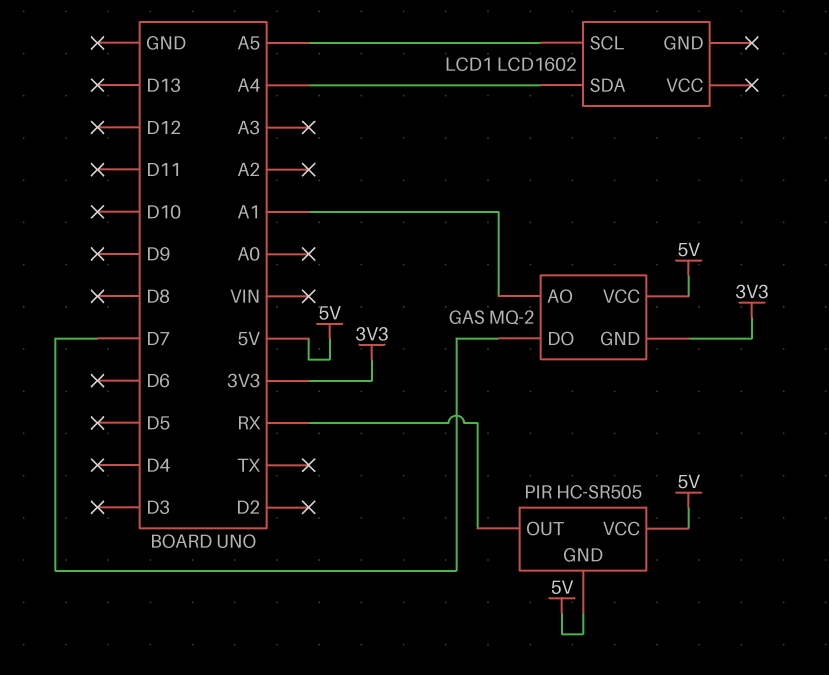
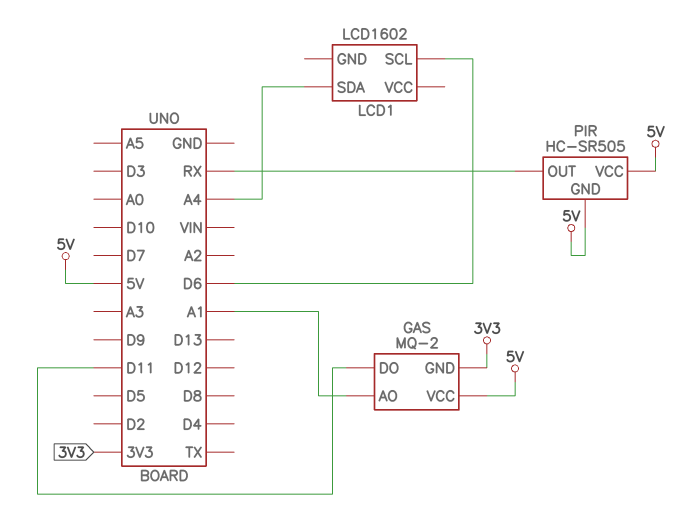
GAS pin DO: D7 -> D11
LCD1 pin SCL: A5 -> D6

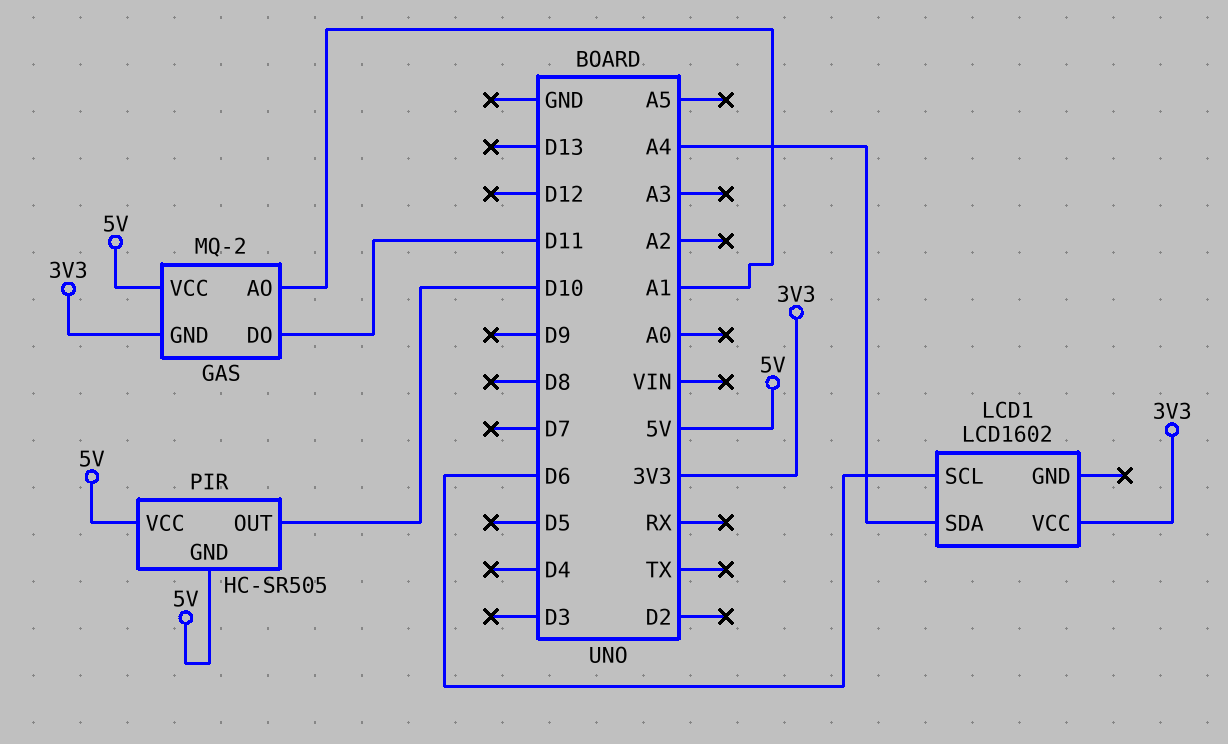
LCD1 pin VCC: none -> 3V3
PIR pin OUT: RX -> D10

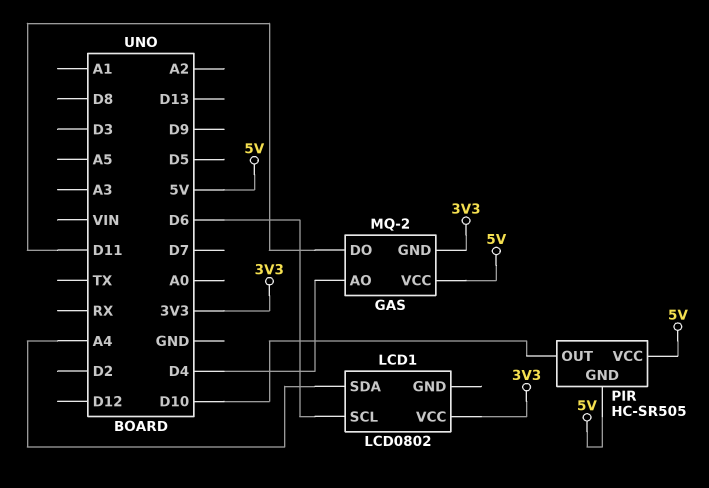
GAS pin AO: A1 -> D4
LCD1: LCD1602 -> LCD0802

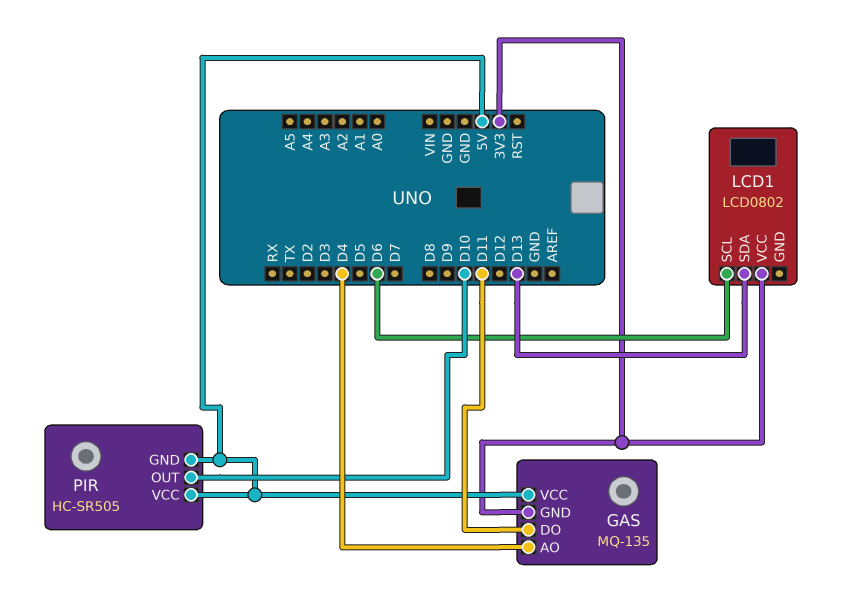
GAS: MQ-2 -> MQ-135
LCD1 pin SDA: A4 -> D13

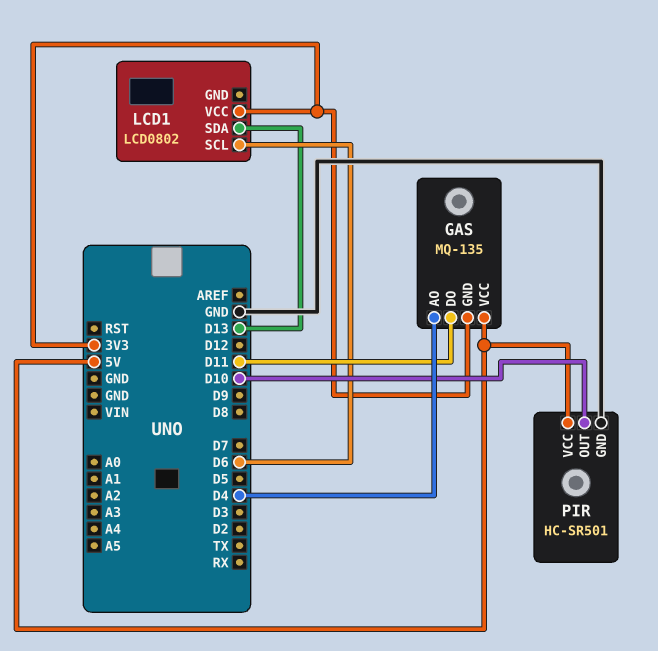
PIR: HC-SR505 -> HC-SR501
PIR pin GND: 5V -> GND

